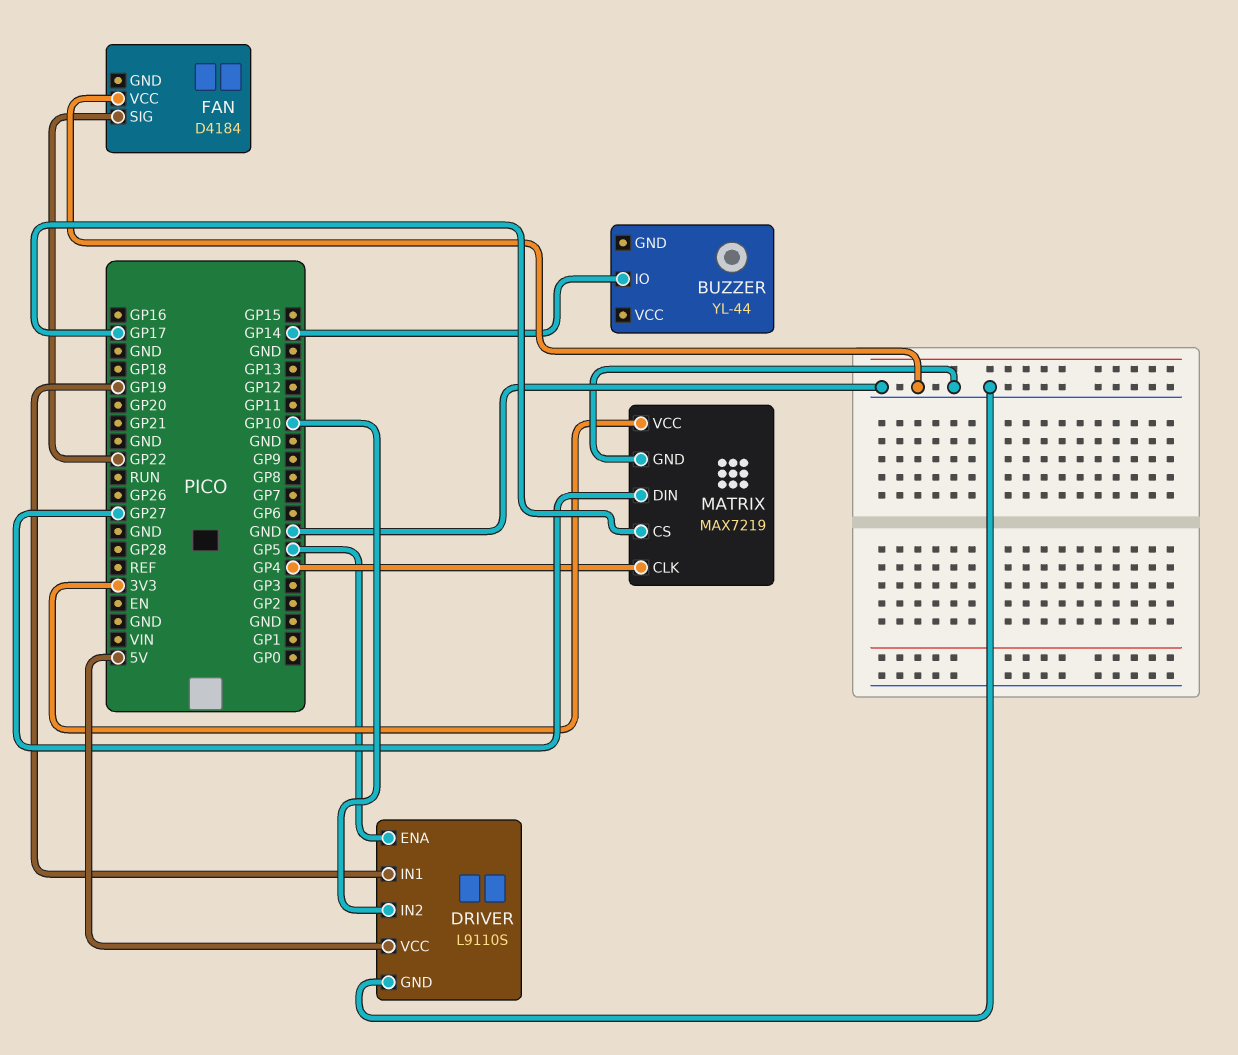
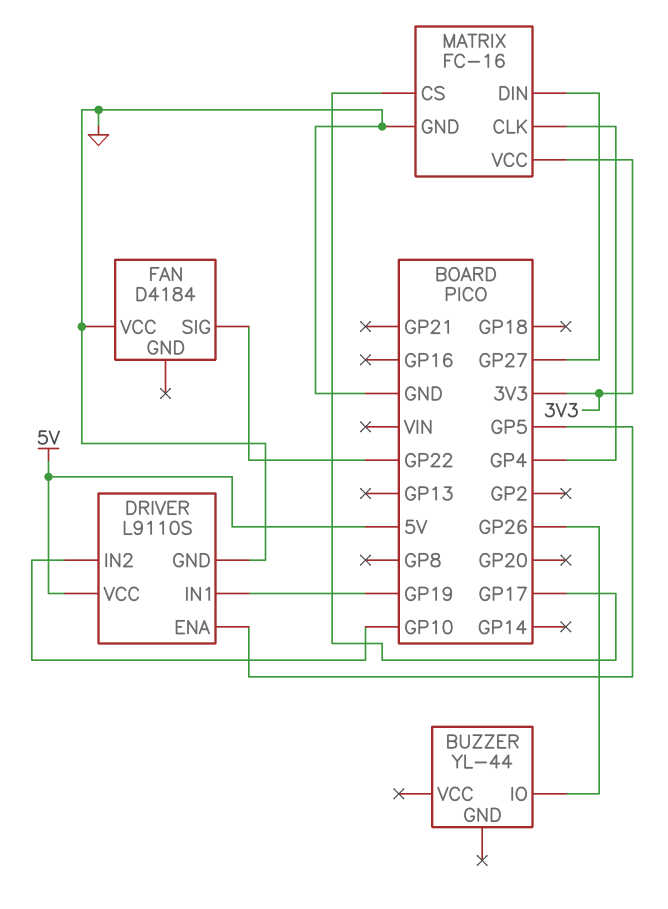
BUZZER pin IO: GP14 -> GP26
MATRIX: MAX7219 -> FC-16

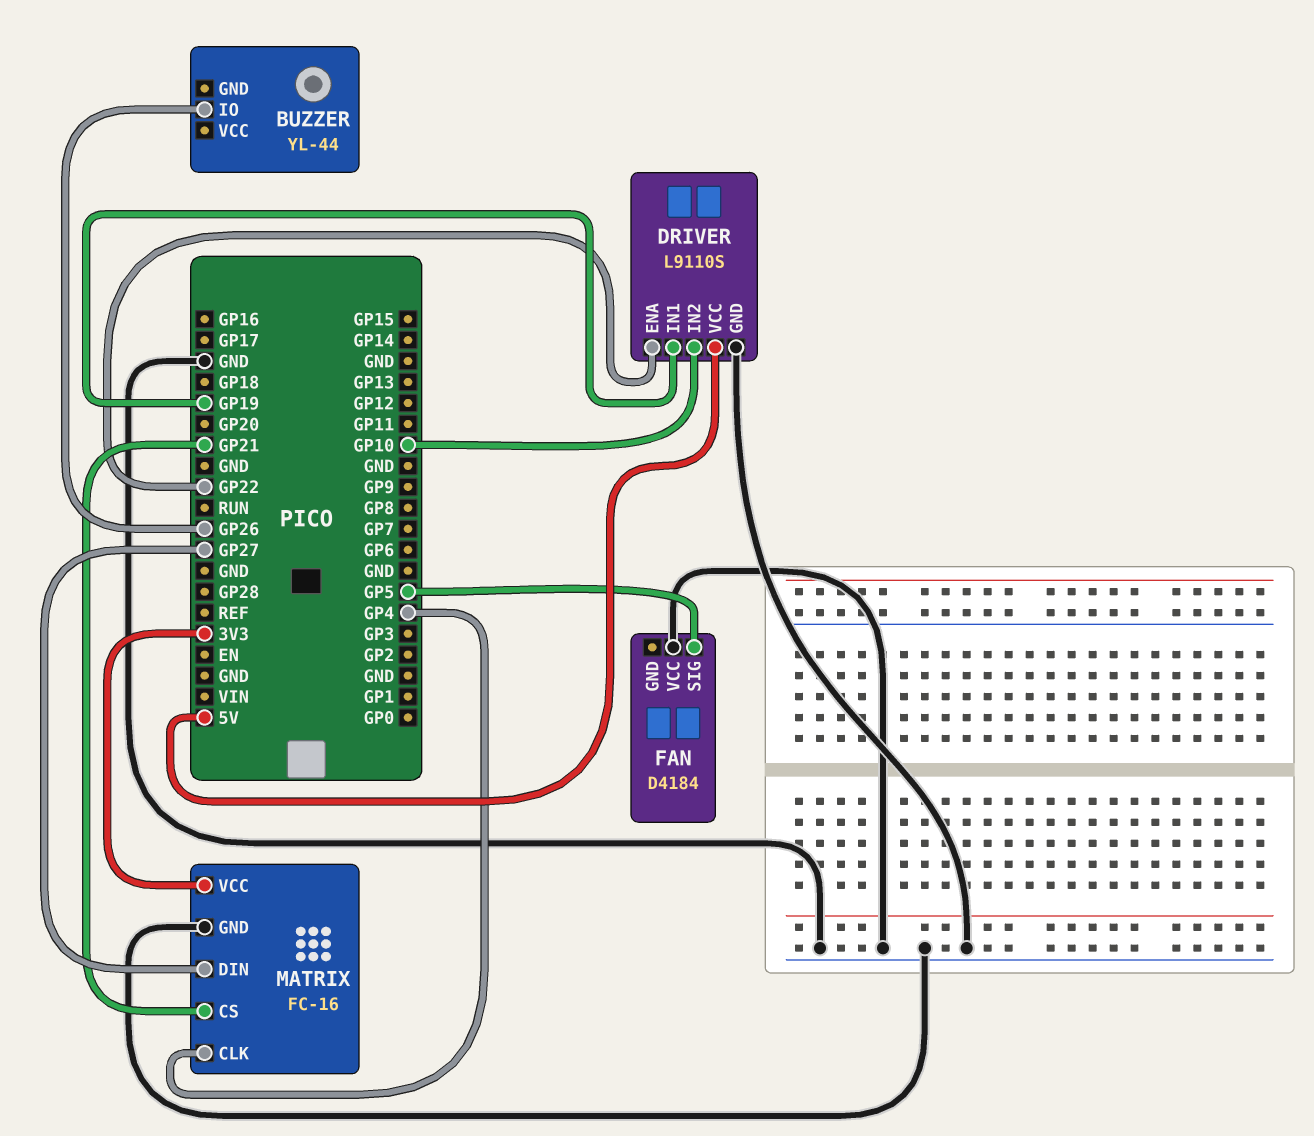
DRIVER pin ENA: GP5 -> GP22
FAN pin SIG: GP22 -> GP5
MATRIX pin CS: GP17 -> GP21

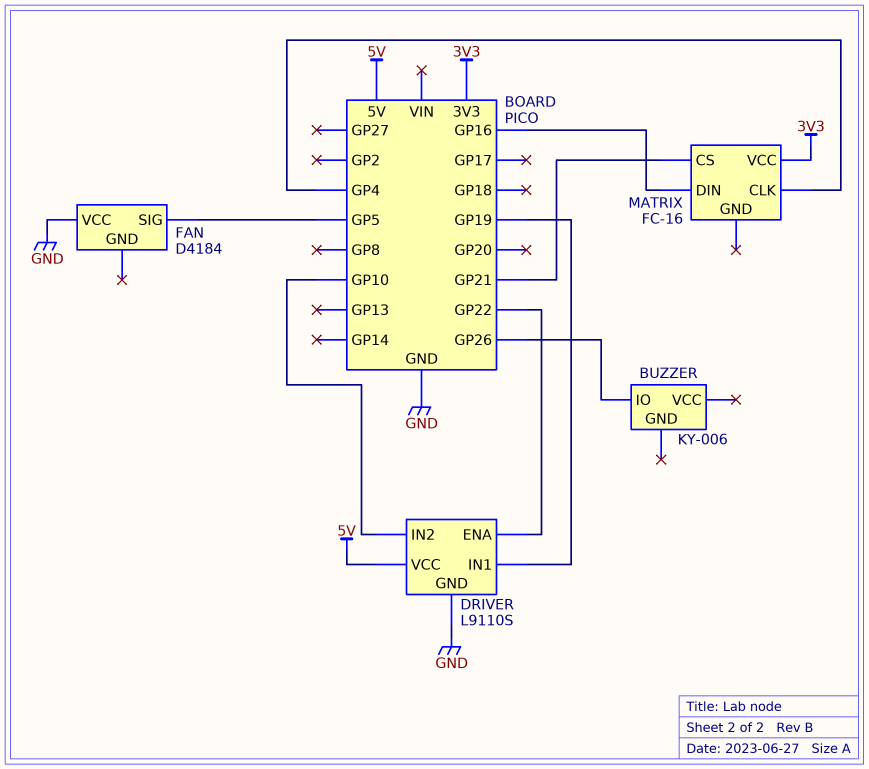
BUZZER: YL-44 -> KY-006
MATRIX pin DIN: GP27 -> GP16
MATRIX pin GND: GND -> none

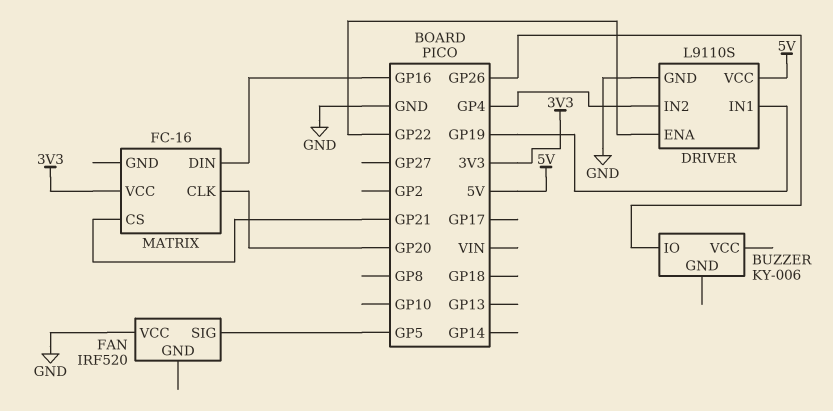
DRIVER pin IN2: GP10 -> GP4
FAN: D4184 -> IRF520
MATRIX pin CLK: GP4 -> GP20

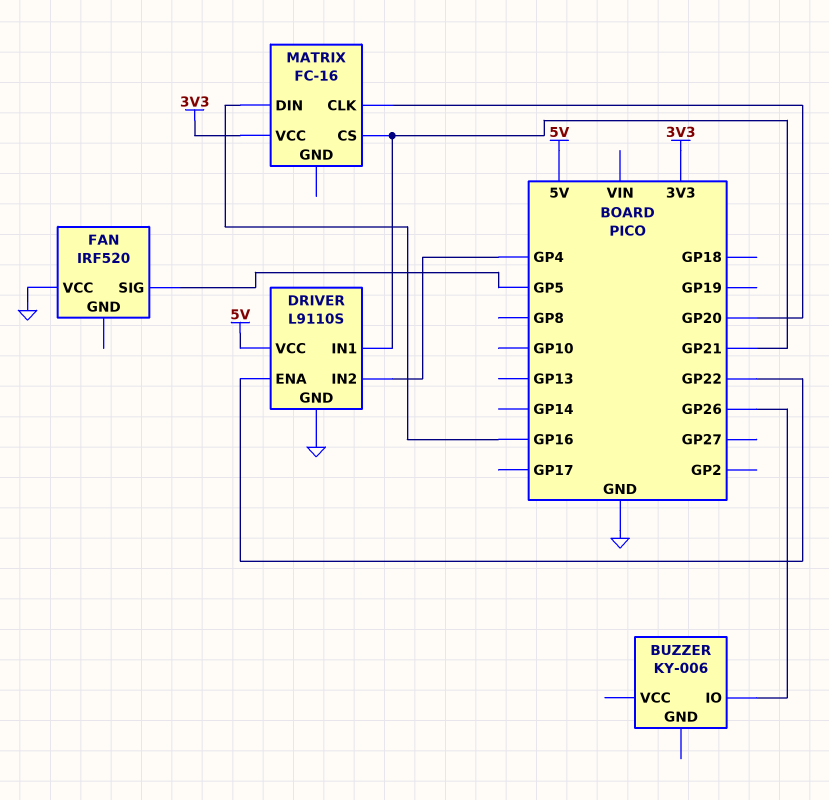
DRIVER pin IN1: GP19 -> GP21

